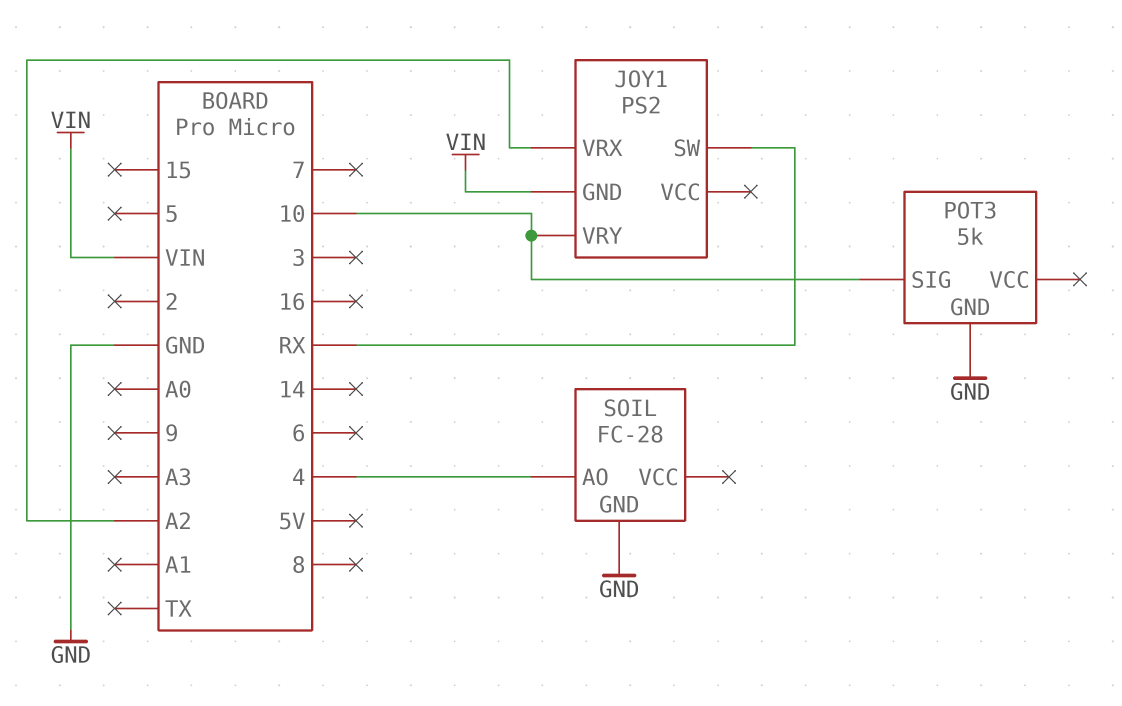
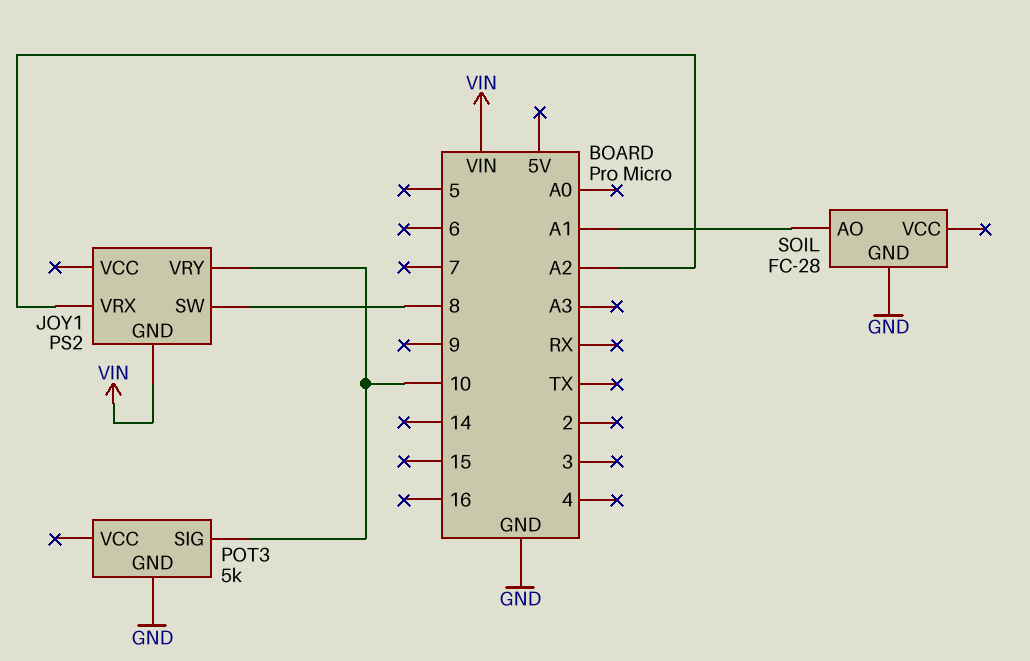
JOY1 pin SW: RX -> 8
SOIL pin AO: 4 -> A1

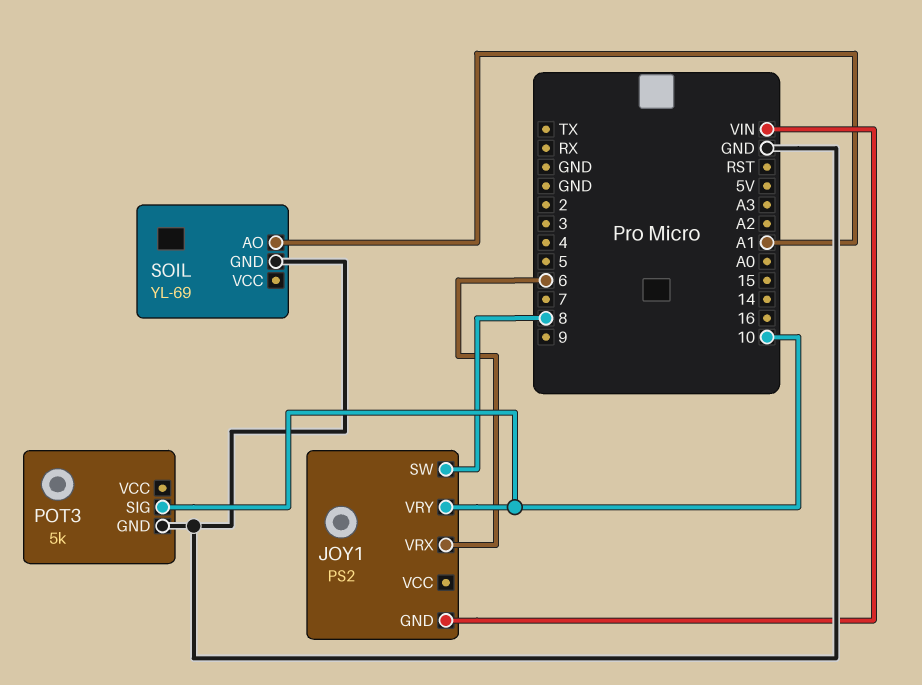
JOY1 pin VRX: A2 -> 6
SOIL: FC-28 -> YL-69

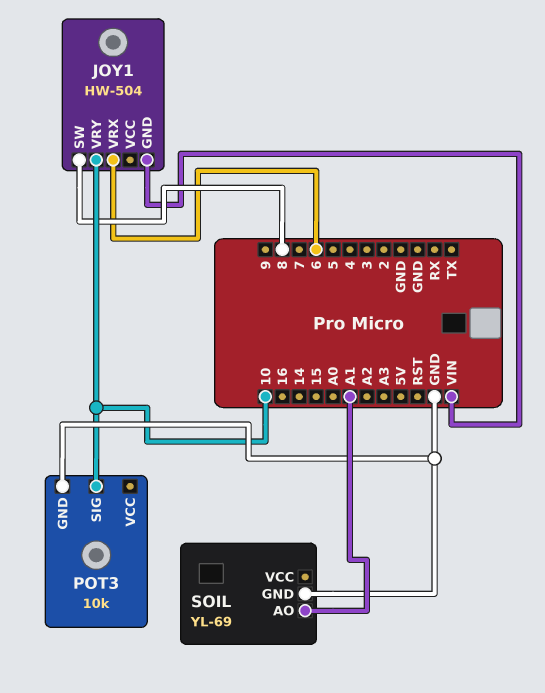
JOY1: PS2 -> HW-504
POT3: 5k -> 10k

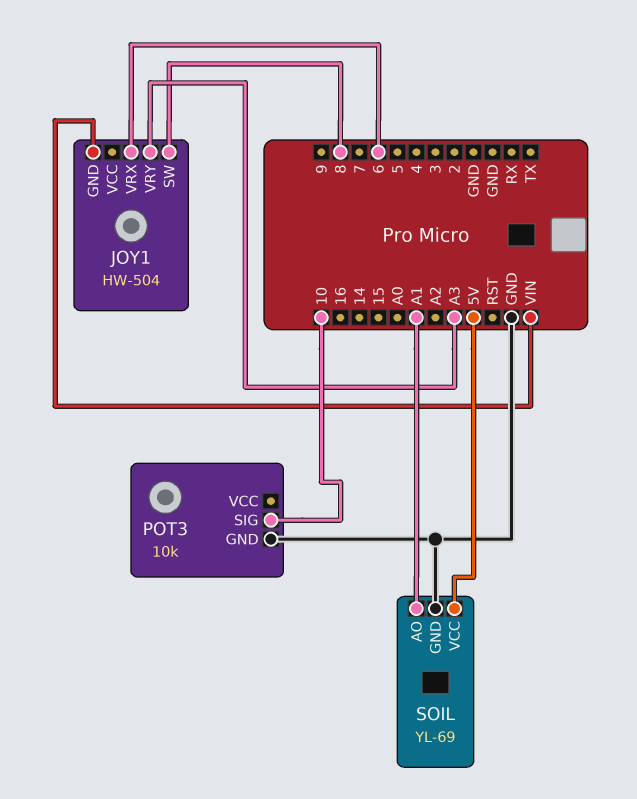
JOY1 pin VRY: 10 -> A3
SOIL pin VCC: none -> 5V

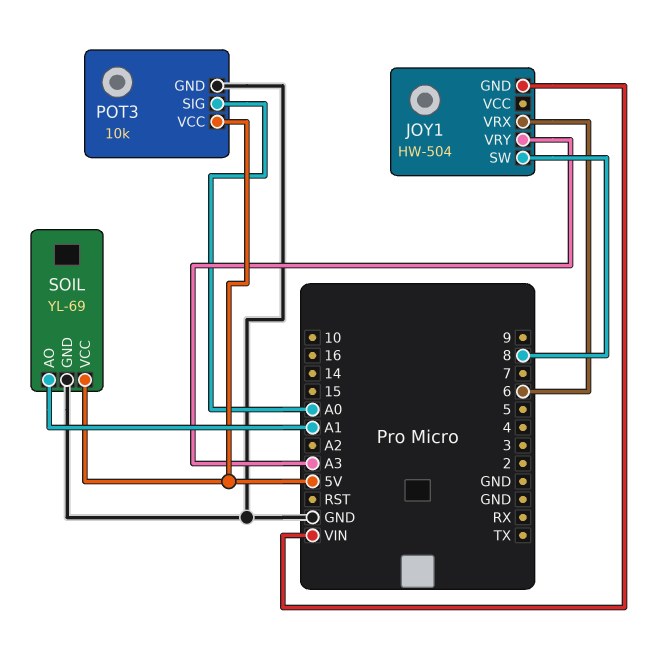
POT3 pin SIG: 10 -> A0
POT3 pin VCC: none -> 5V

